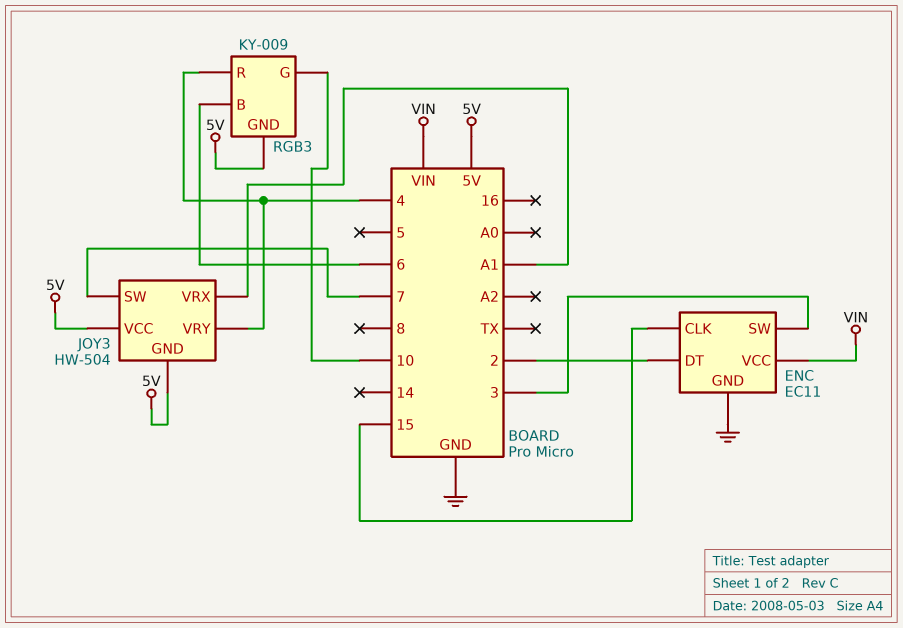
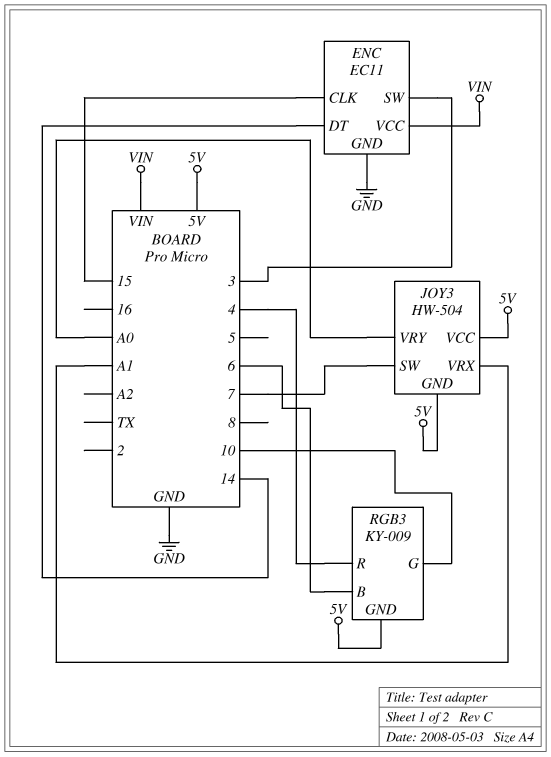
ENC pin DT: 2 -> 14
JOY3 pin VRY: 4 -> A0

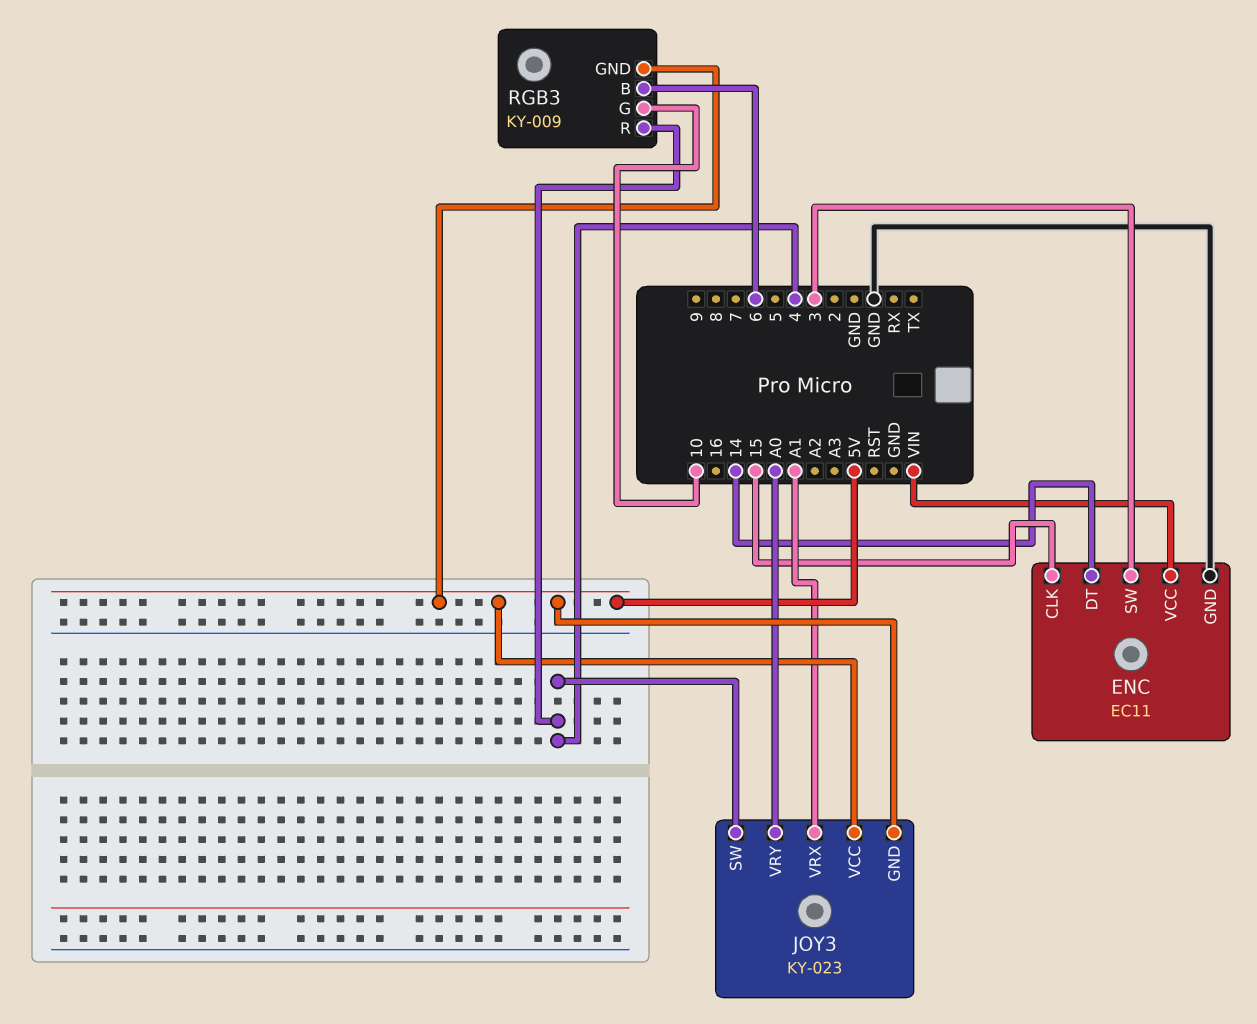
JOY3: HW-504 -> KY-023
JOY3 pin SW: 7 -> 4

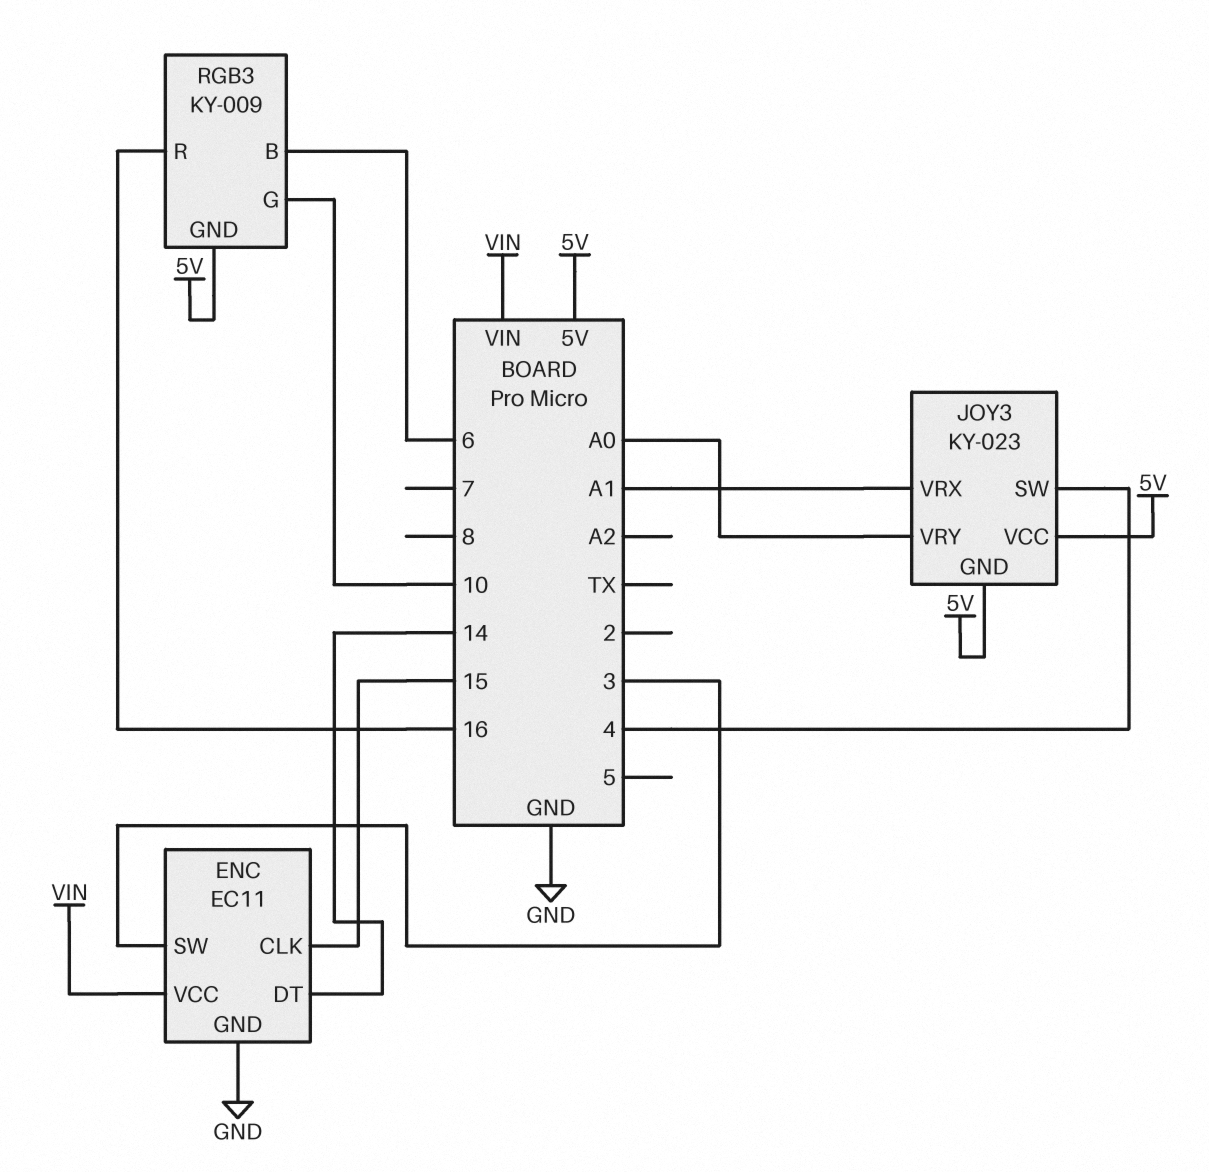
RGB3 pin R: 4 -> 16

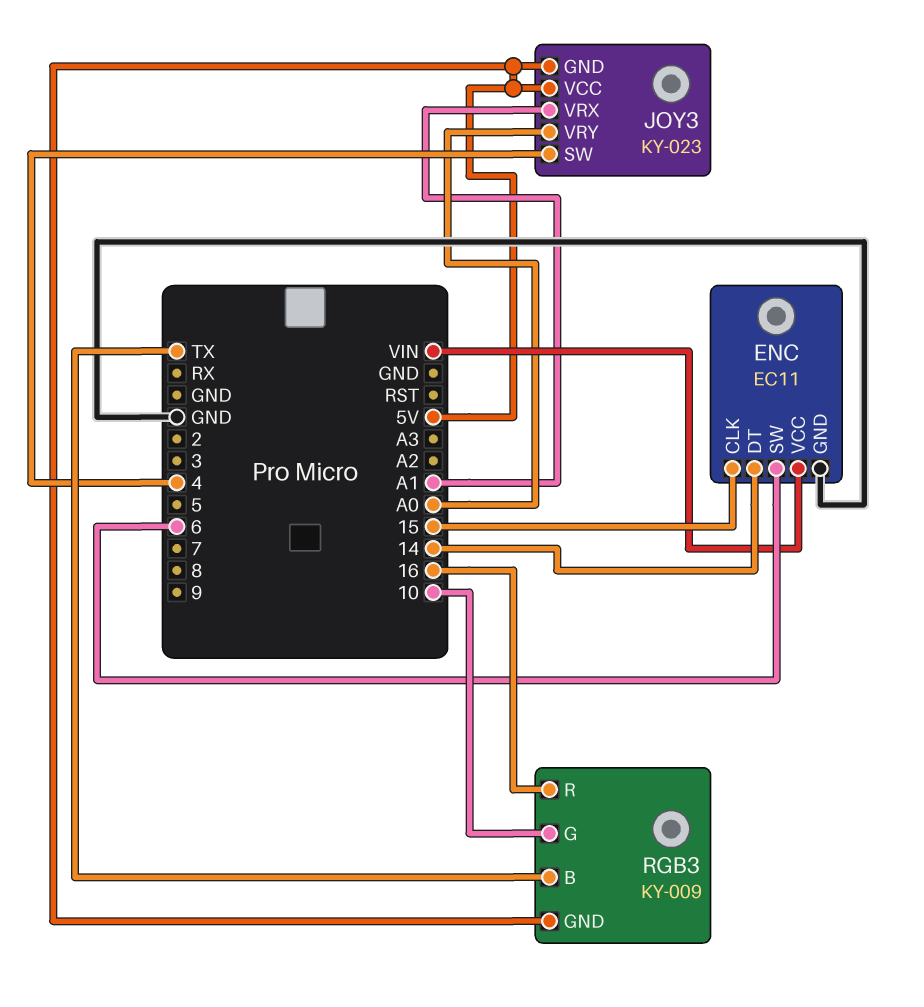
ENC pin SW: 3 -> 6
RGB3 pin B: 6 -> TX

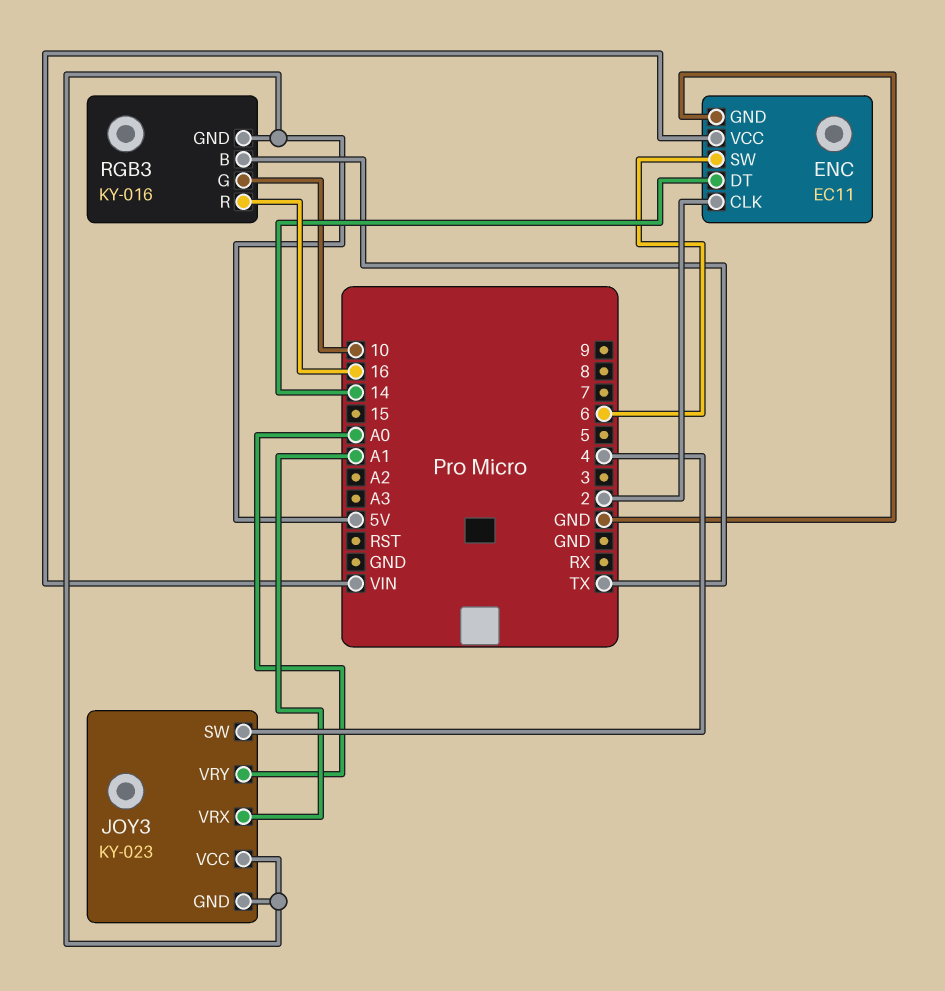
ENC pin CLK: 15 -> 2
RGB3: KY-009 -> KY-016

